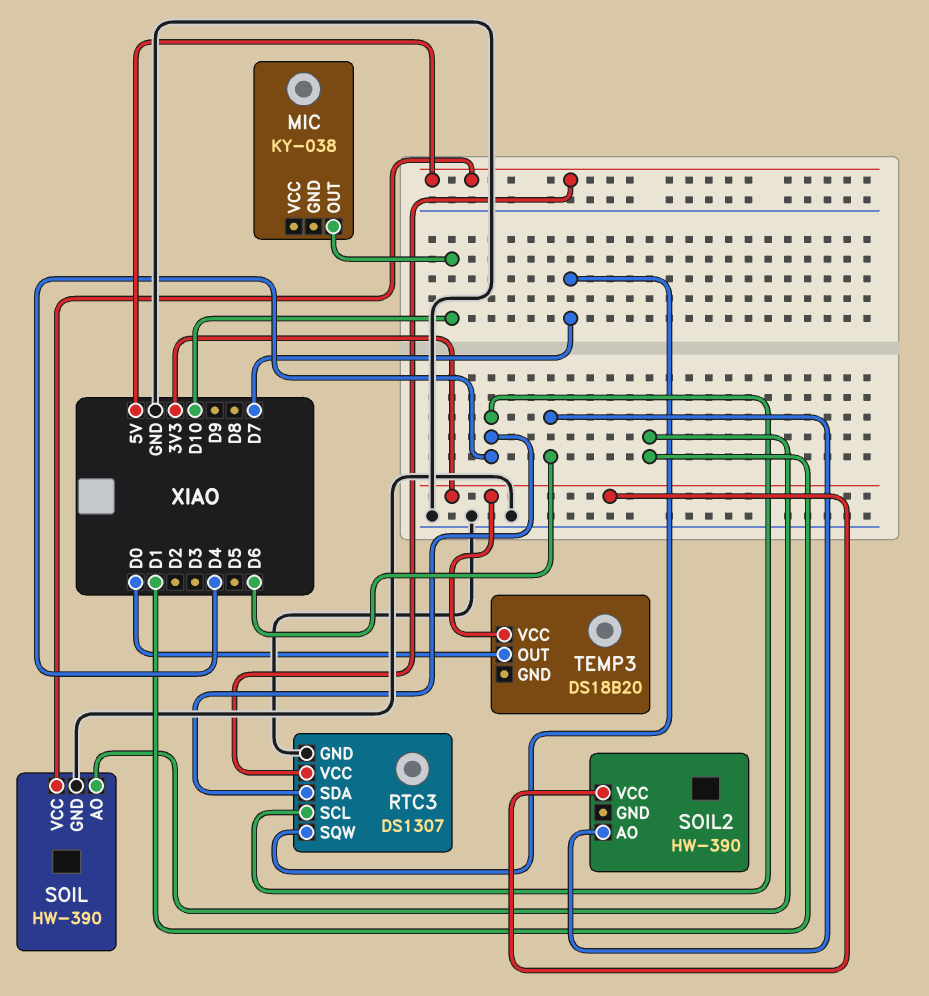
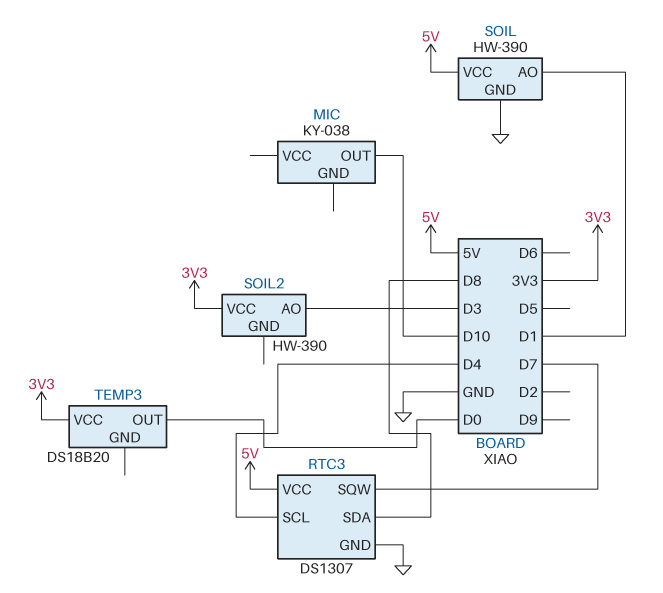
RTC3 pin SDA: D4 -> D8
SOIL2 pin AO: D6 -> D3

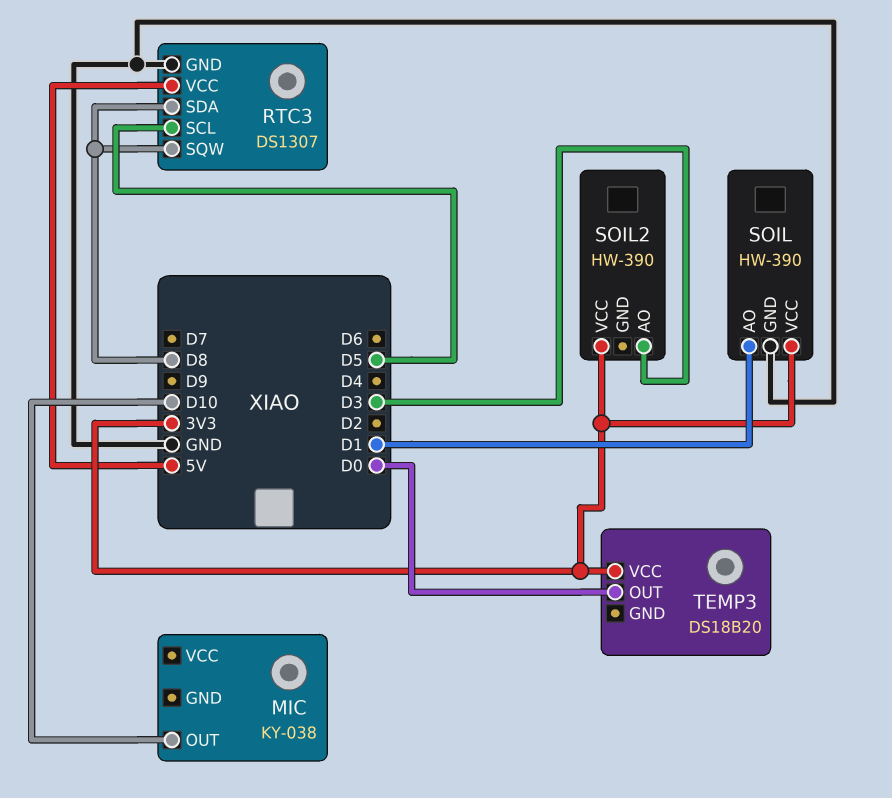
RTC3 pin SCL: D4 -> D5
RTC3 pin SQW: D7 -> D8
SOIL pin VCC: 5V -> 3V3

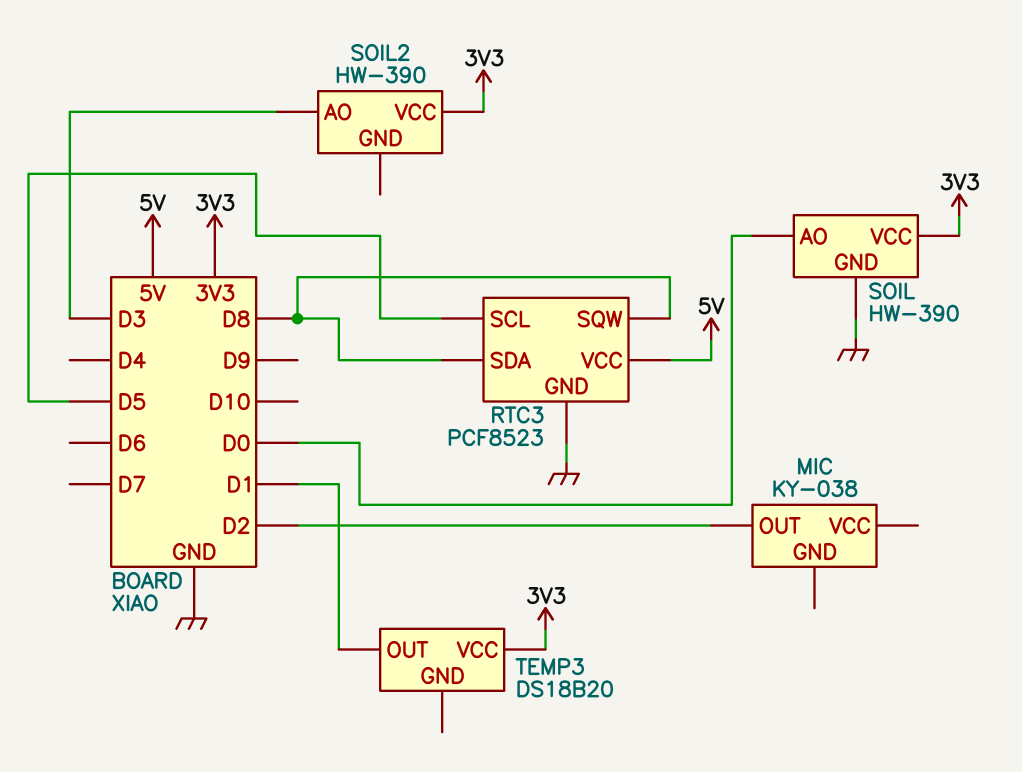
MIC pin OUT: D10 -> D2
RTC3: DS1307 -> PCF8523
SOIL pin AO: D1 -> D0
TEMP3 pin OUT: D0 -> D1

